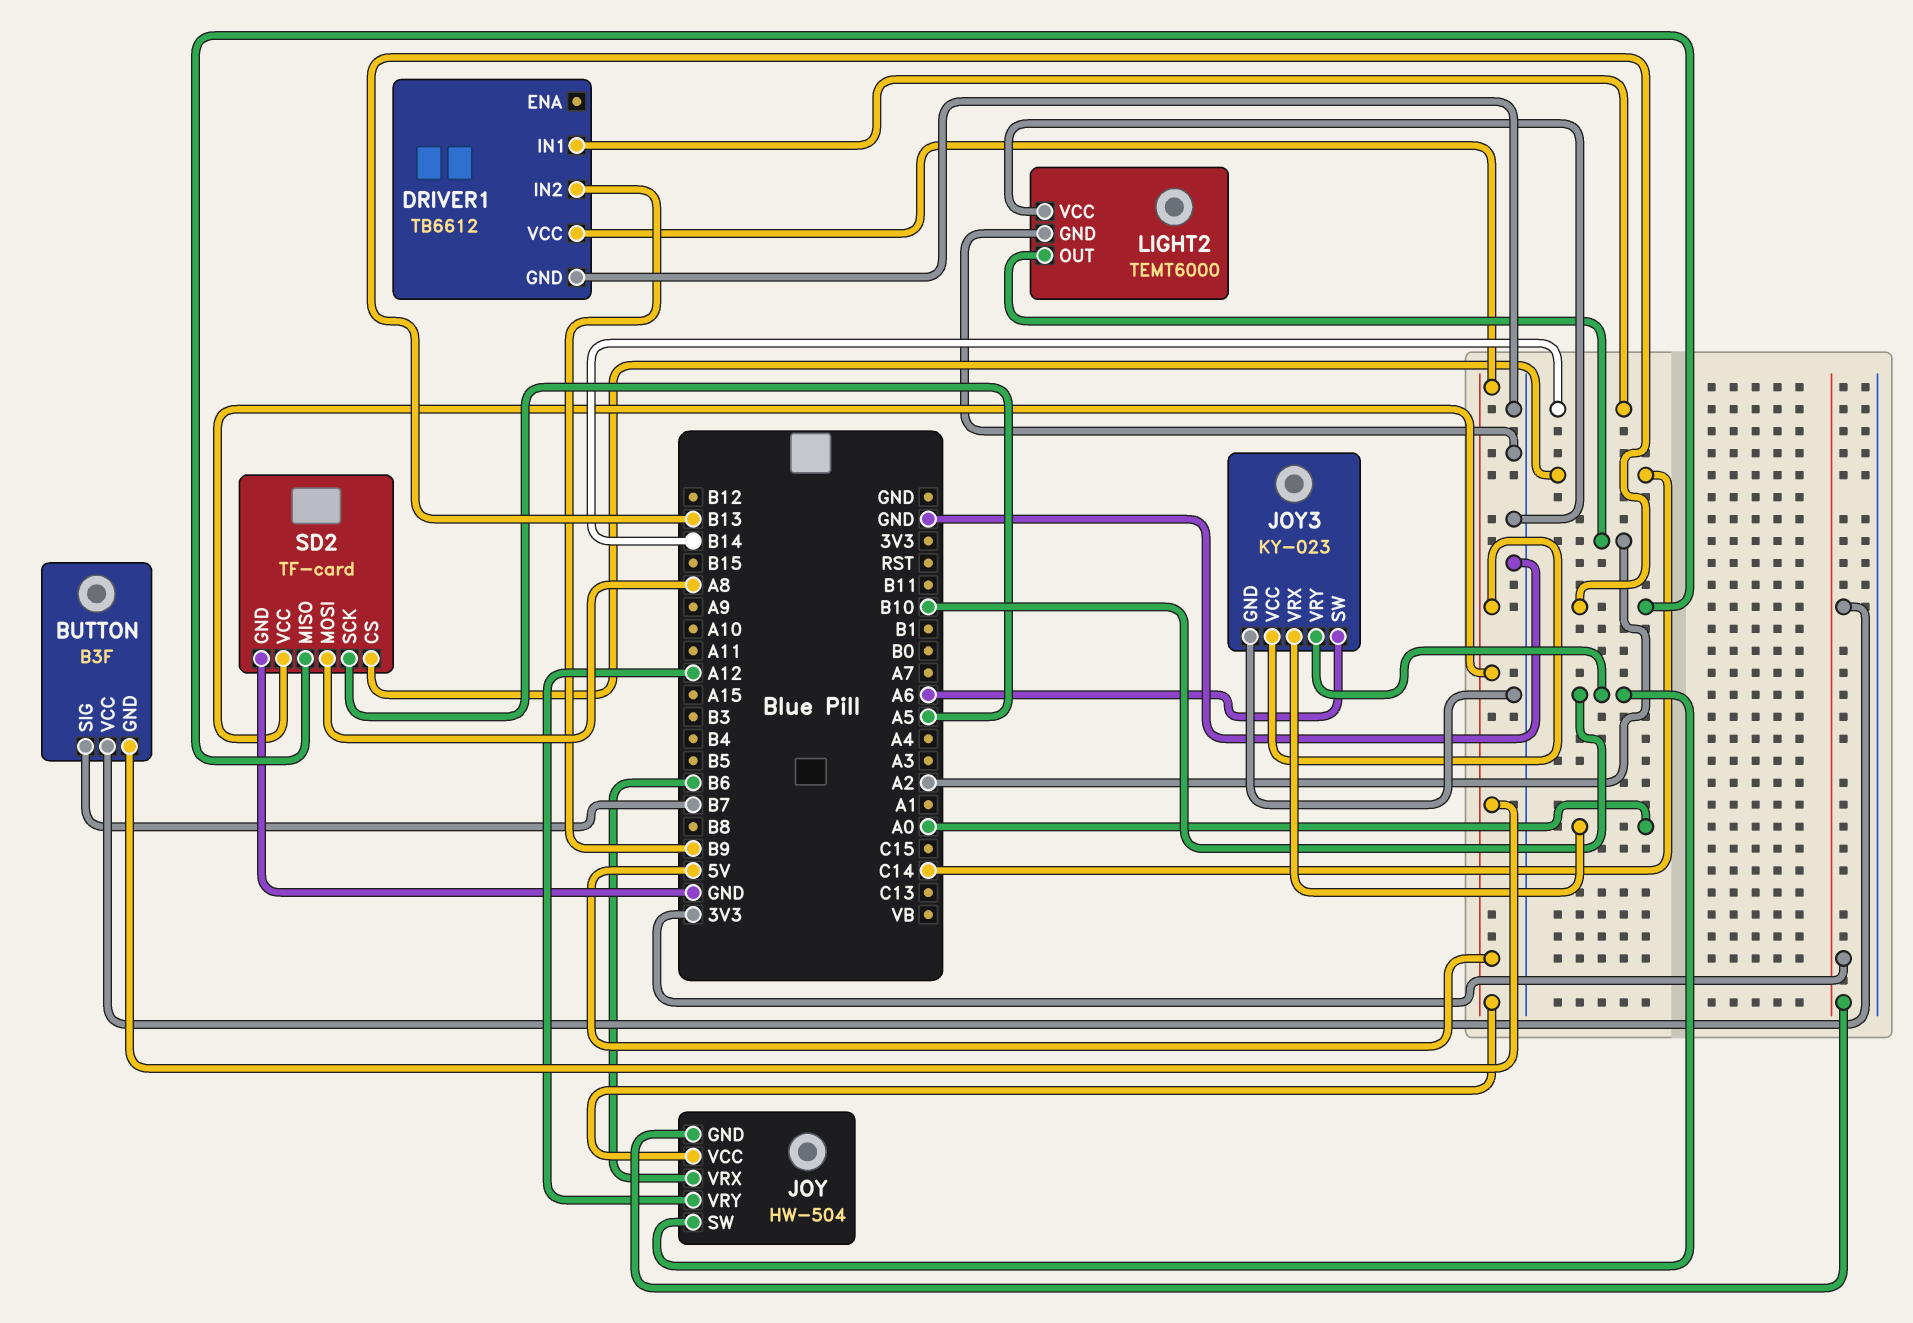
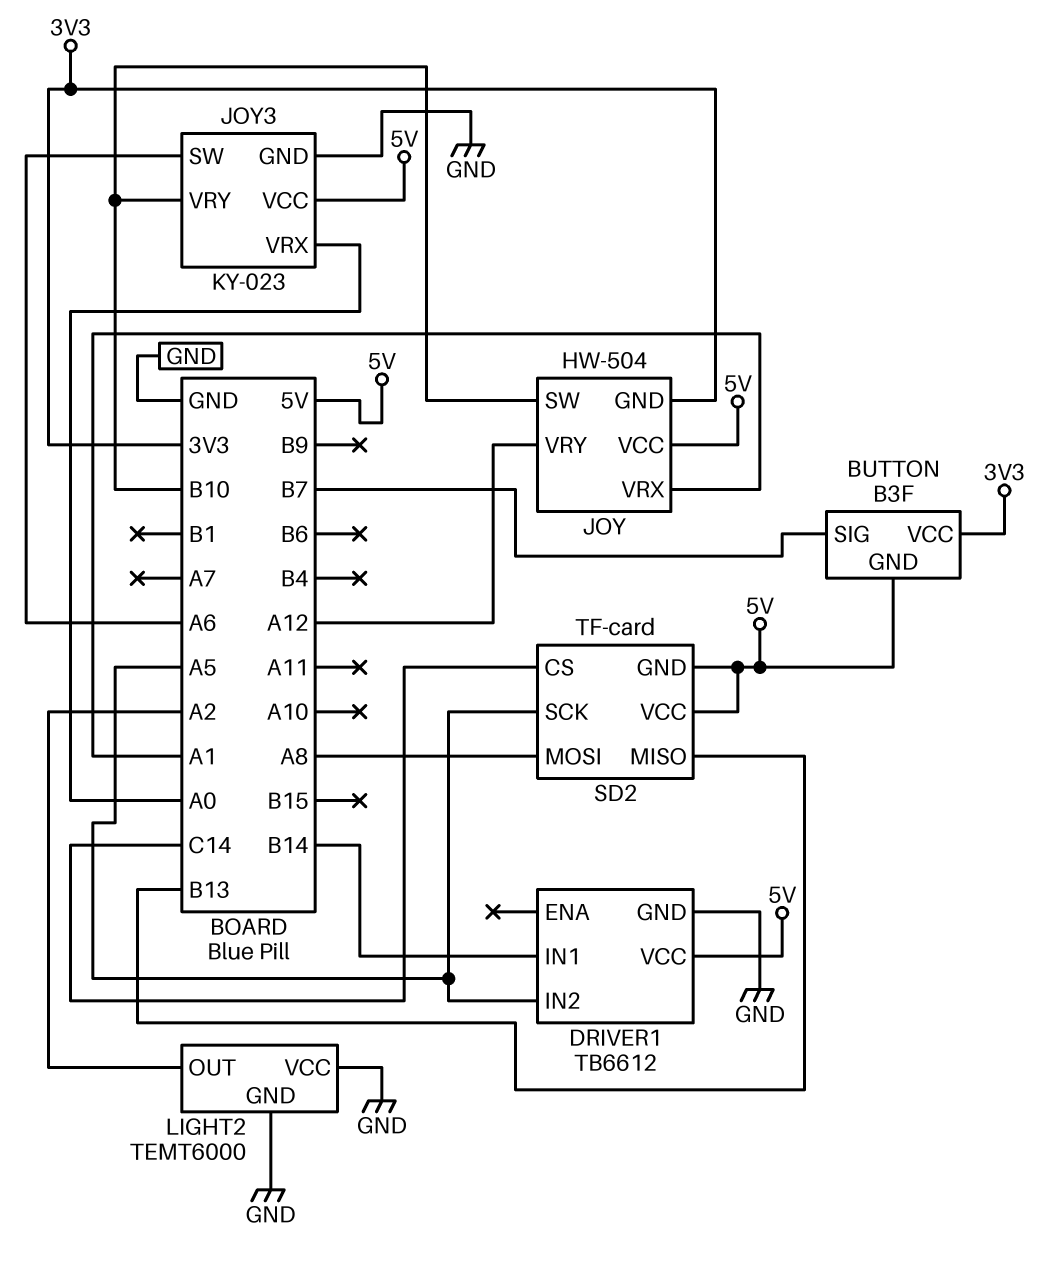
DRIVER1 pin IN2: B9 -> A5
JOY pin VRX: B6 -> A1
SD2 pin GND: GND -> 5V

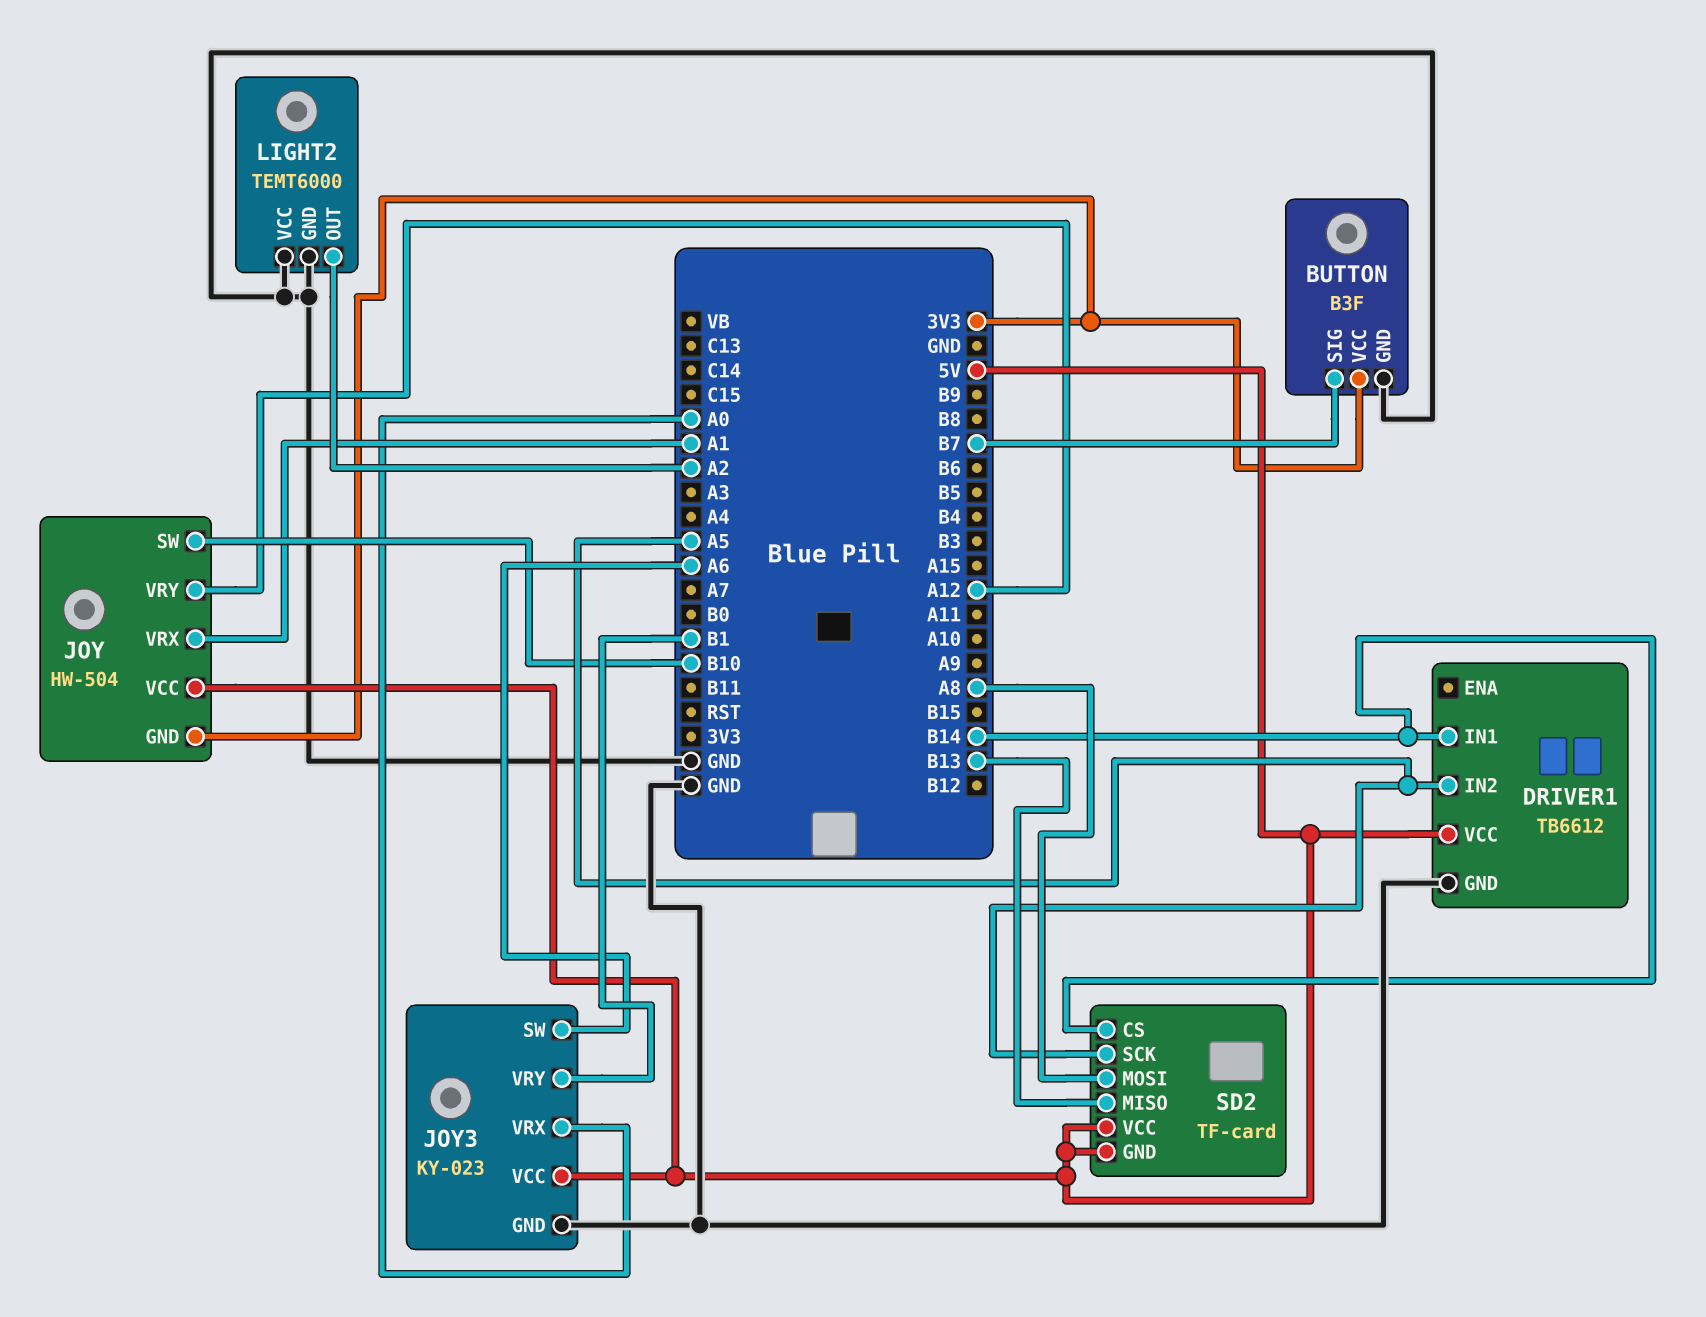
BUTTON pin GND: 5V -> GND
JOY3 pin VRY: B10 -> B1
SD2 pin CS: C14 -> B14

